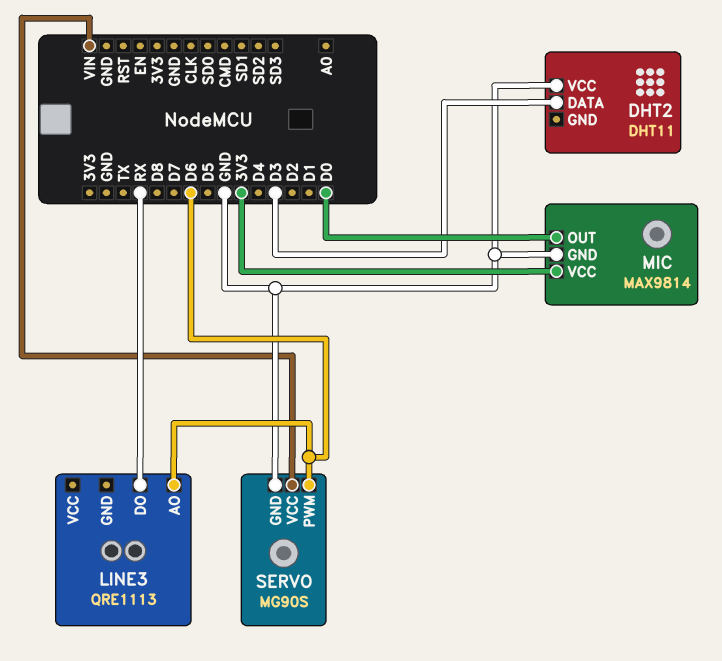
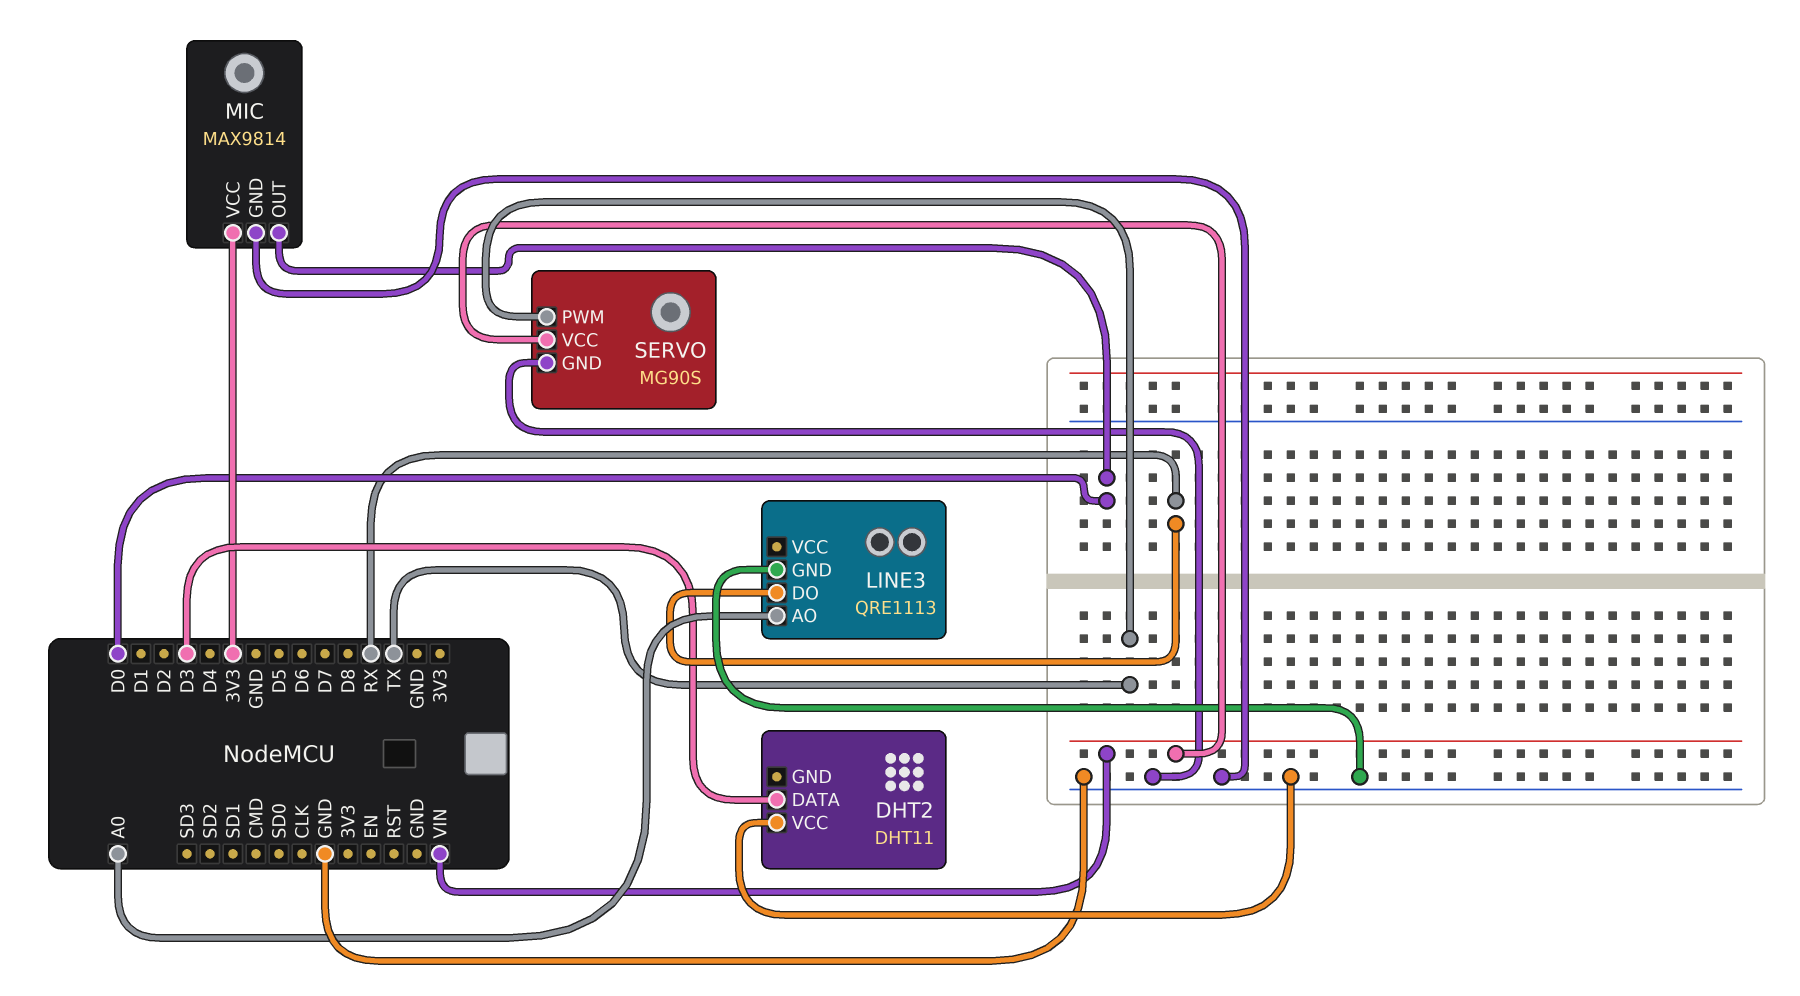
LINE3 pin AO: D6 -> A0
LINE3 pin GND: none -> GND
SERVO pin PWM: D6 -> TX

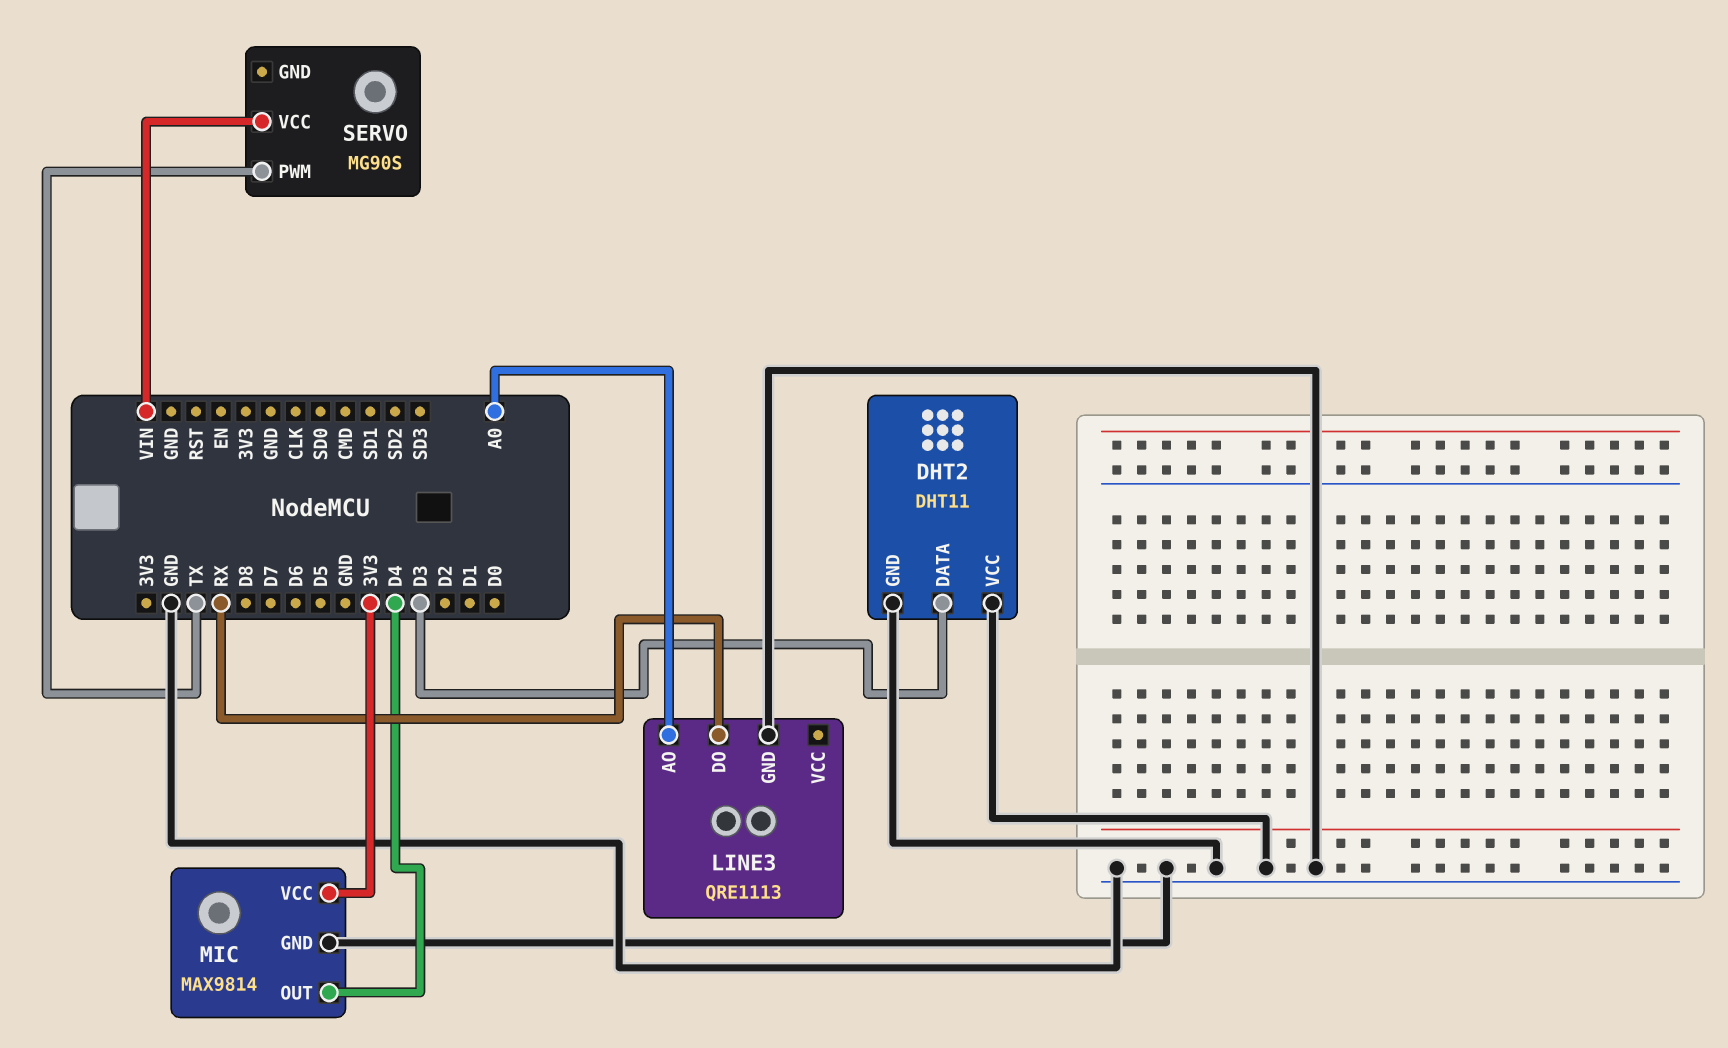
DHT2 pin GND: none -> GND
MIC pin OUT: D0 -> D4
SERVO pin GND: GND -> none

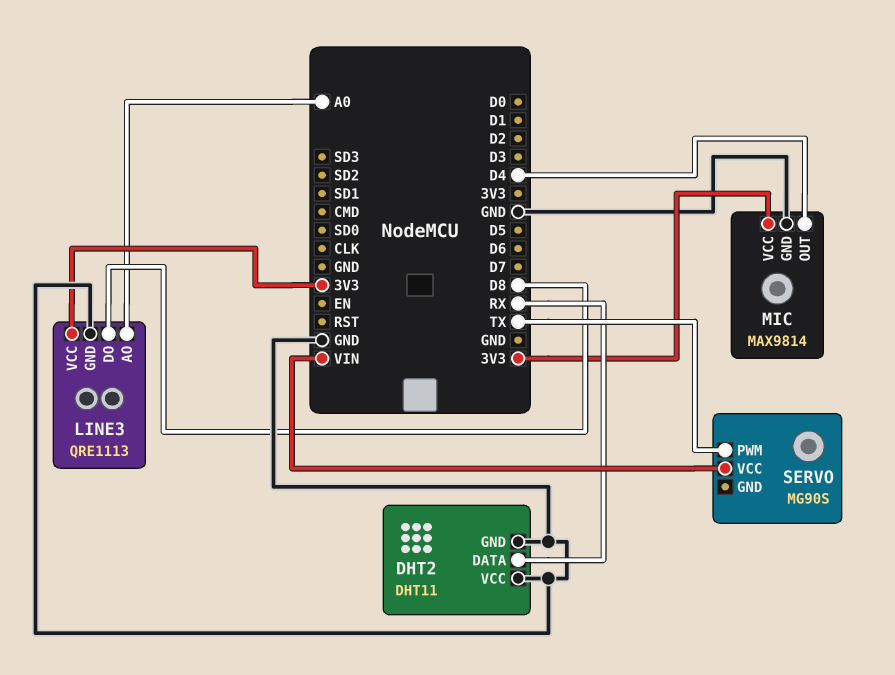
DHT2 pin DATA: D3 -> RX
LINE3 pin DO: RX -> D8
LINE3 pin VCC: none -> 3V3

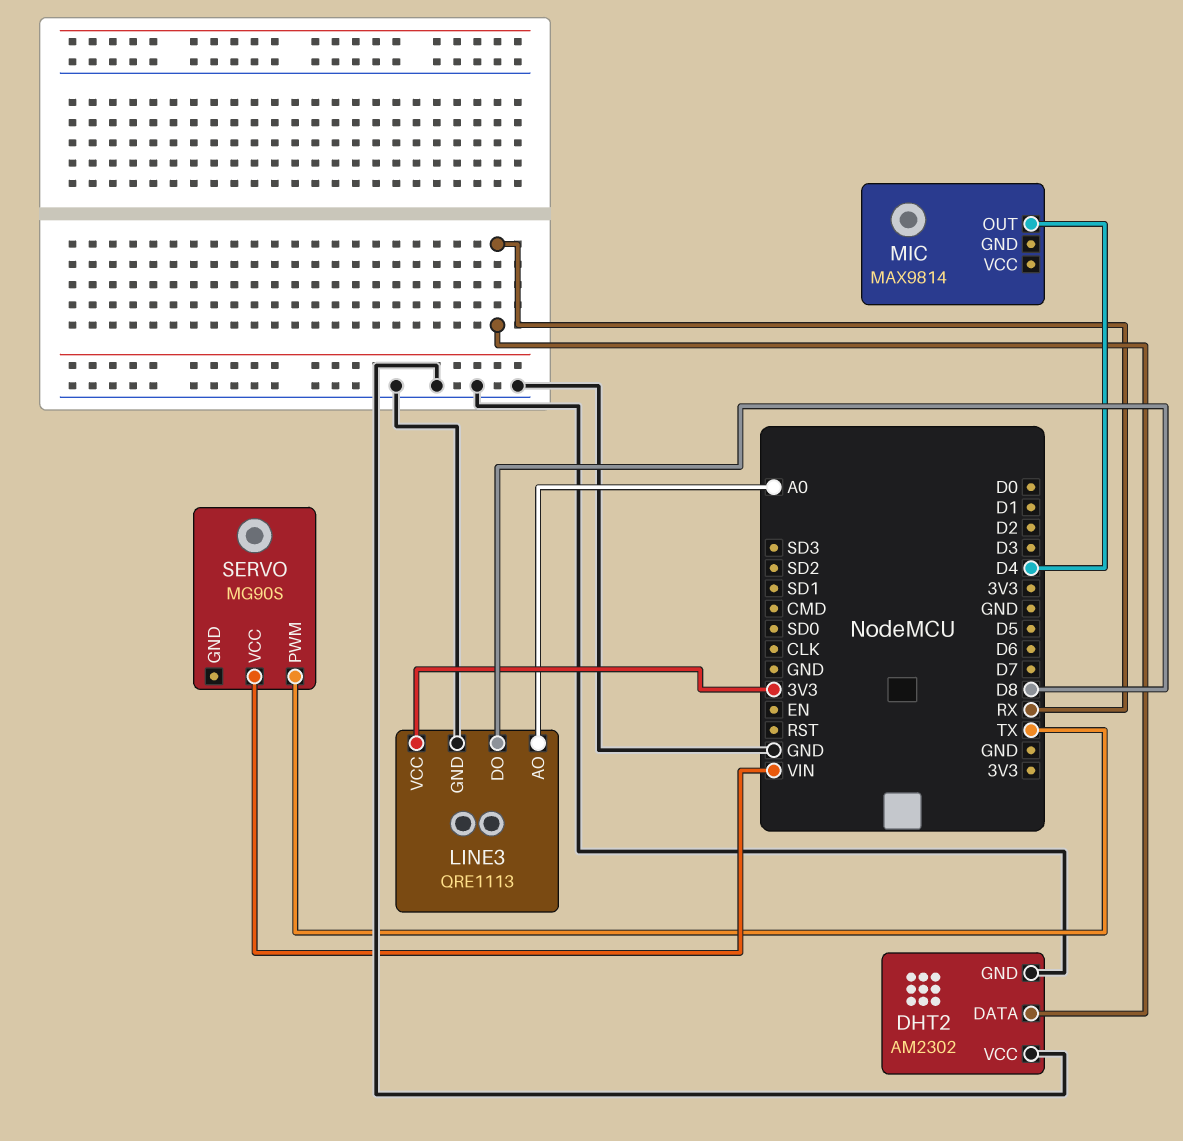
DHT2: DHT11 -> AM2302
MIC pin GND: GND -> none
MIC pin VCC: 3V3 -> none

